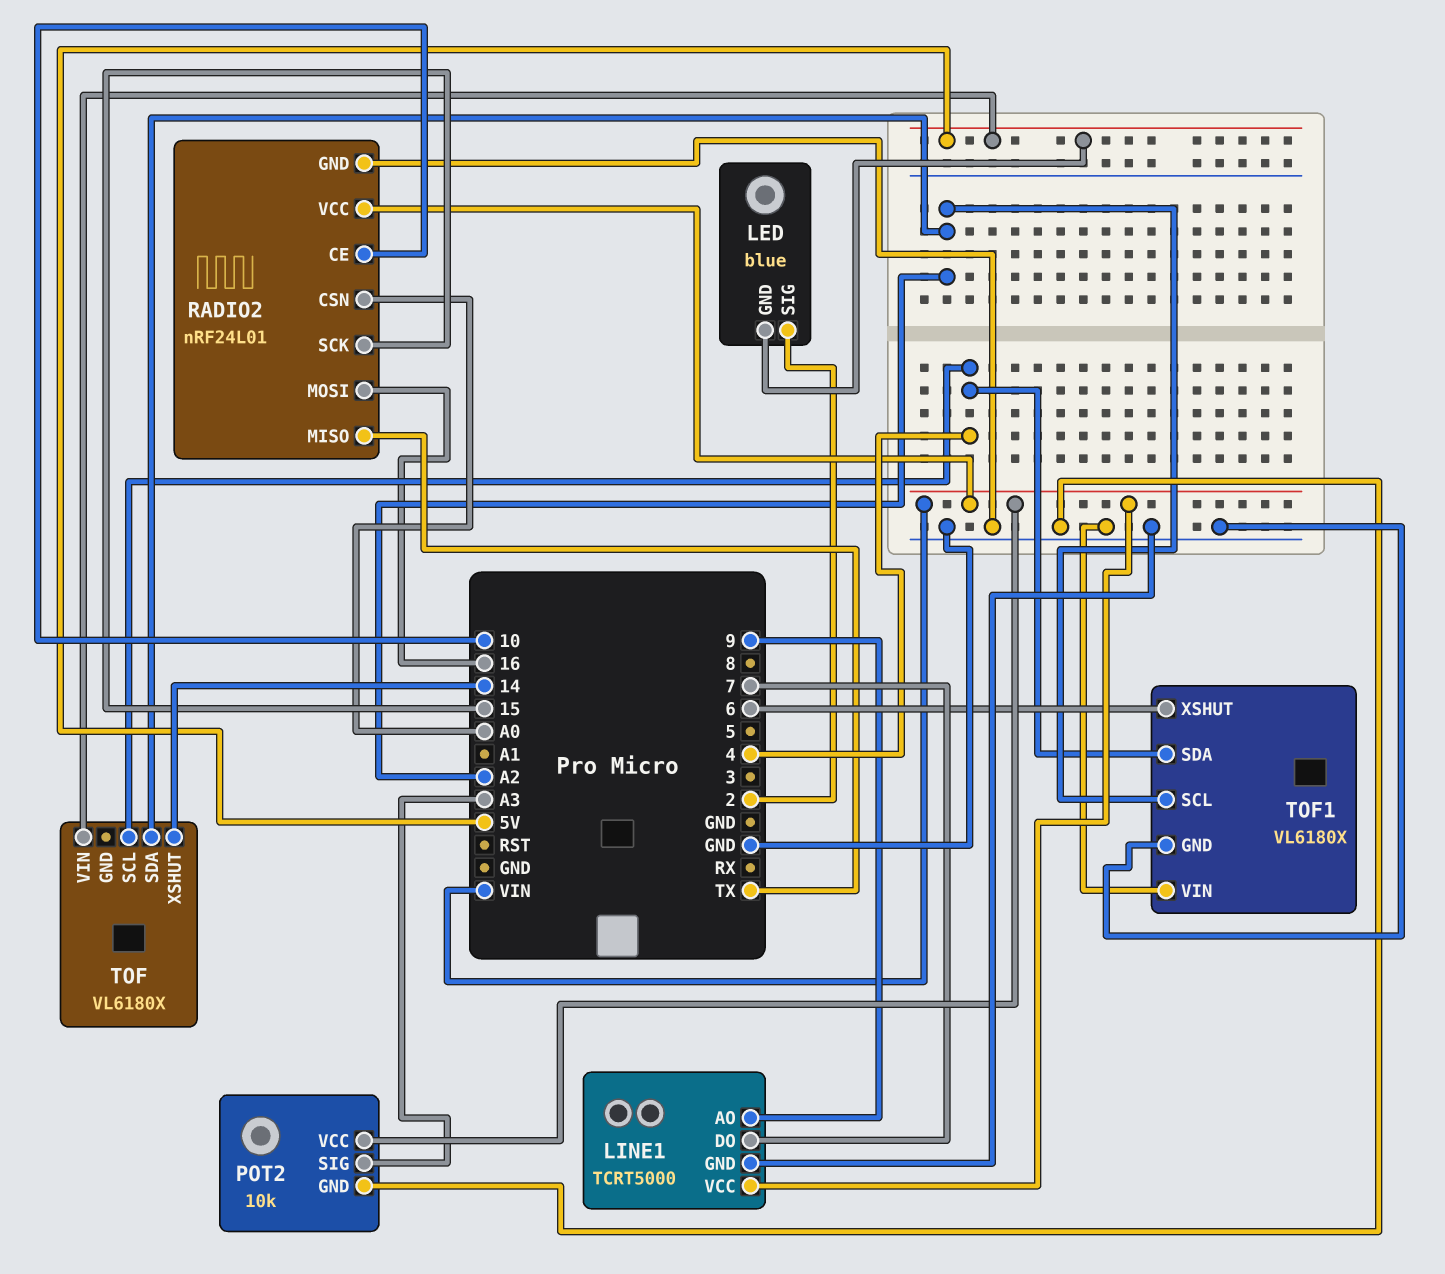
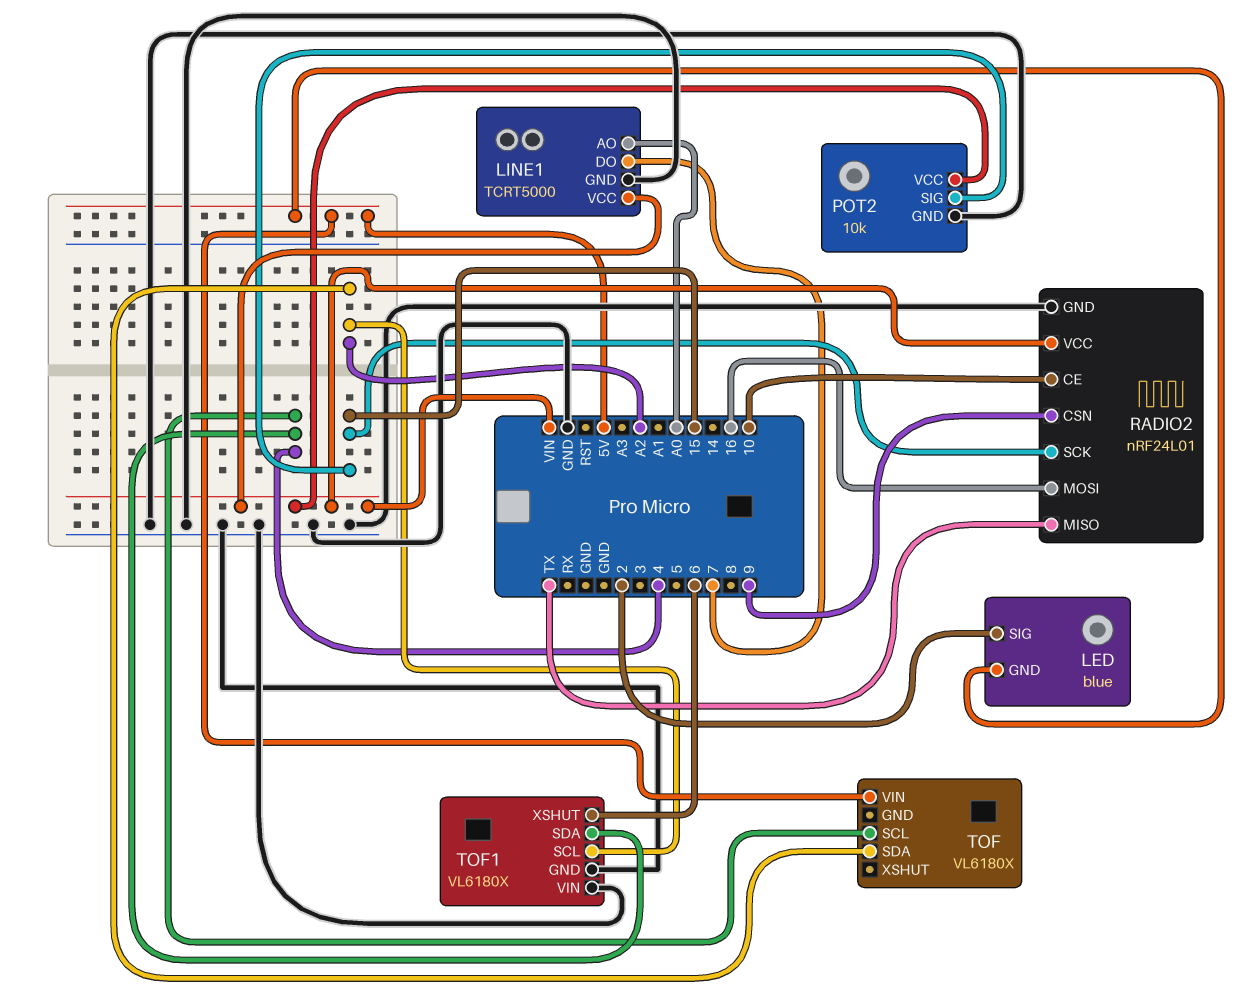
LINE1 pin AO: 9 -> A0
POT2 pin SIG: A3 -> 15
RADIO2 pin CSN: A0 -> 9
TOF pin XSHUT: 14 -> none

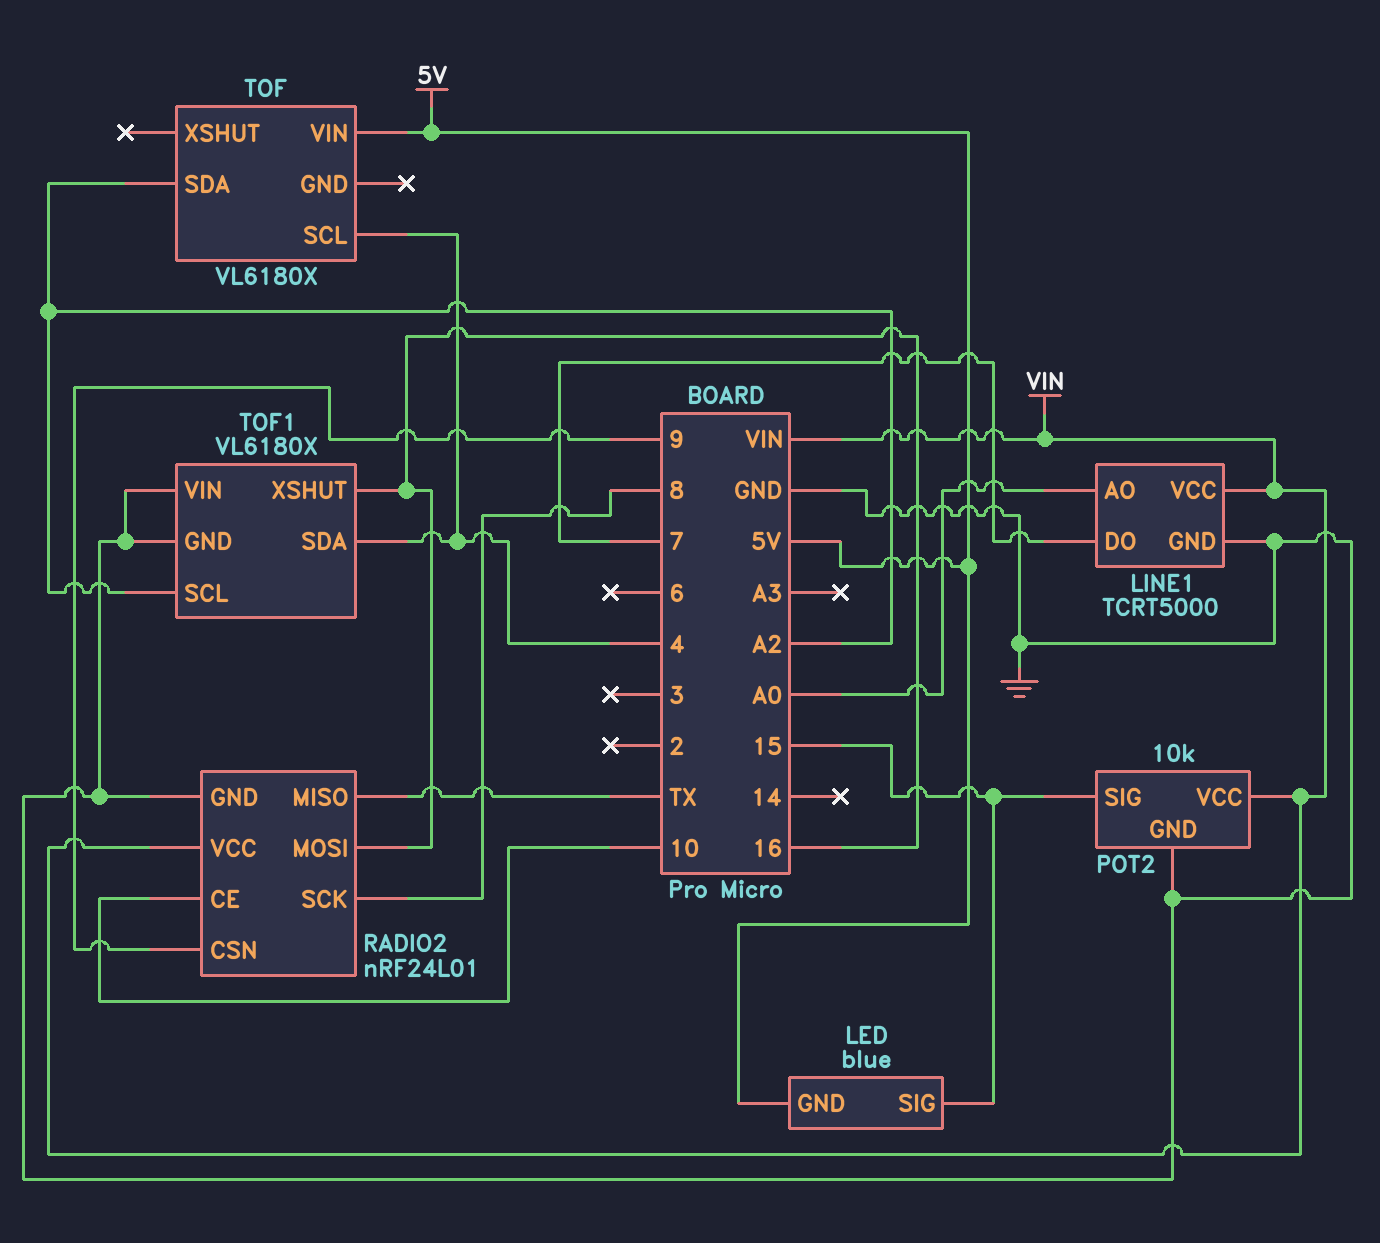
LED pin SIG: 2 -> 15
RADIO2 pin SCK: 15 -> 8
TOF1 pin XSHUT: 6 -> 16

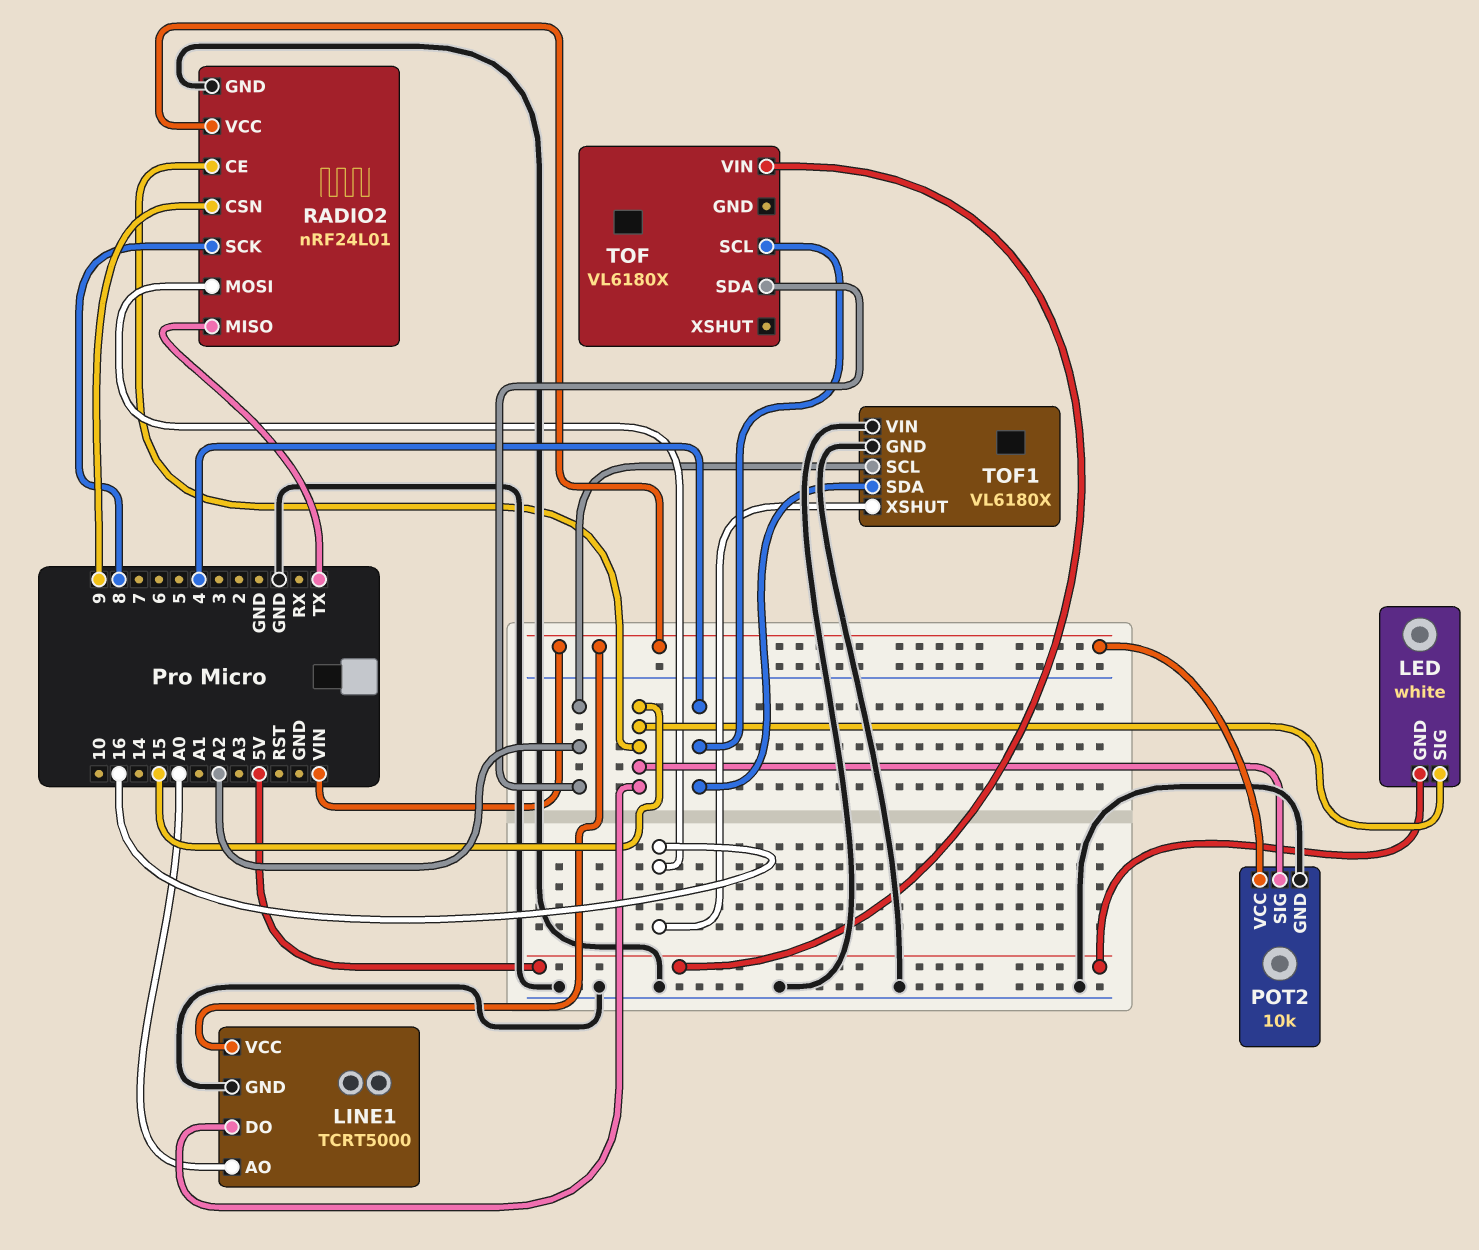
LED: blue -> white
LINE1 pin DO: 7 -> 15
RADIO2 pin CE: 10 -> 15

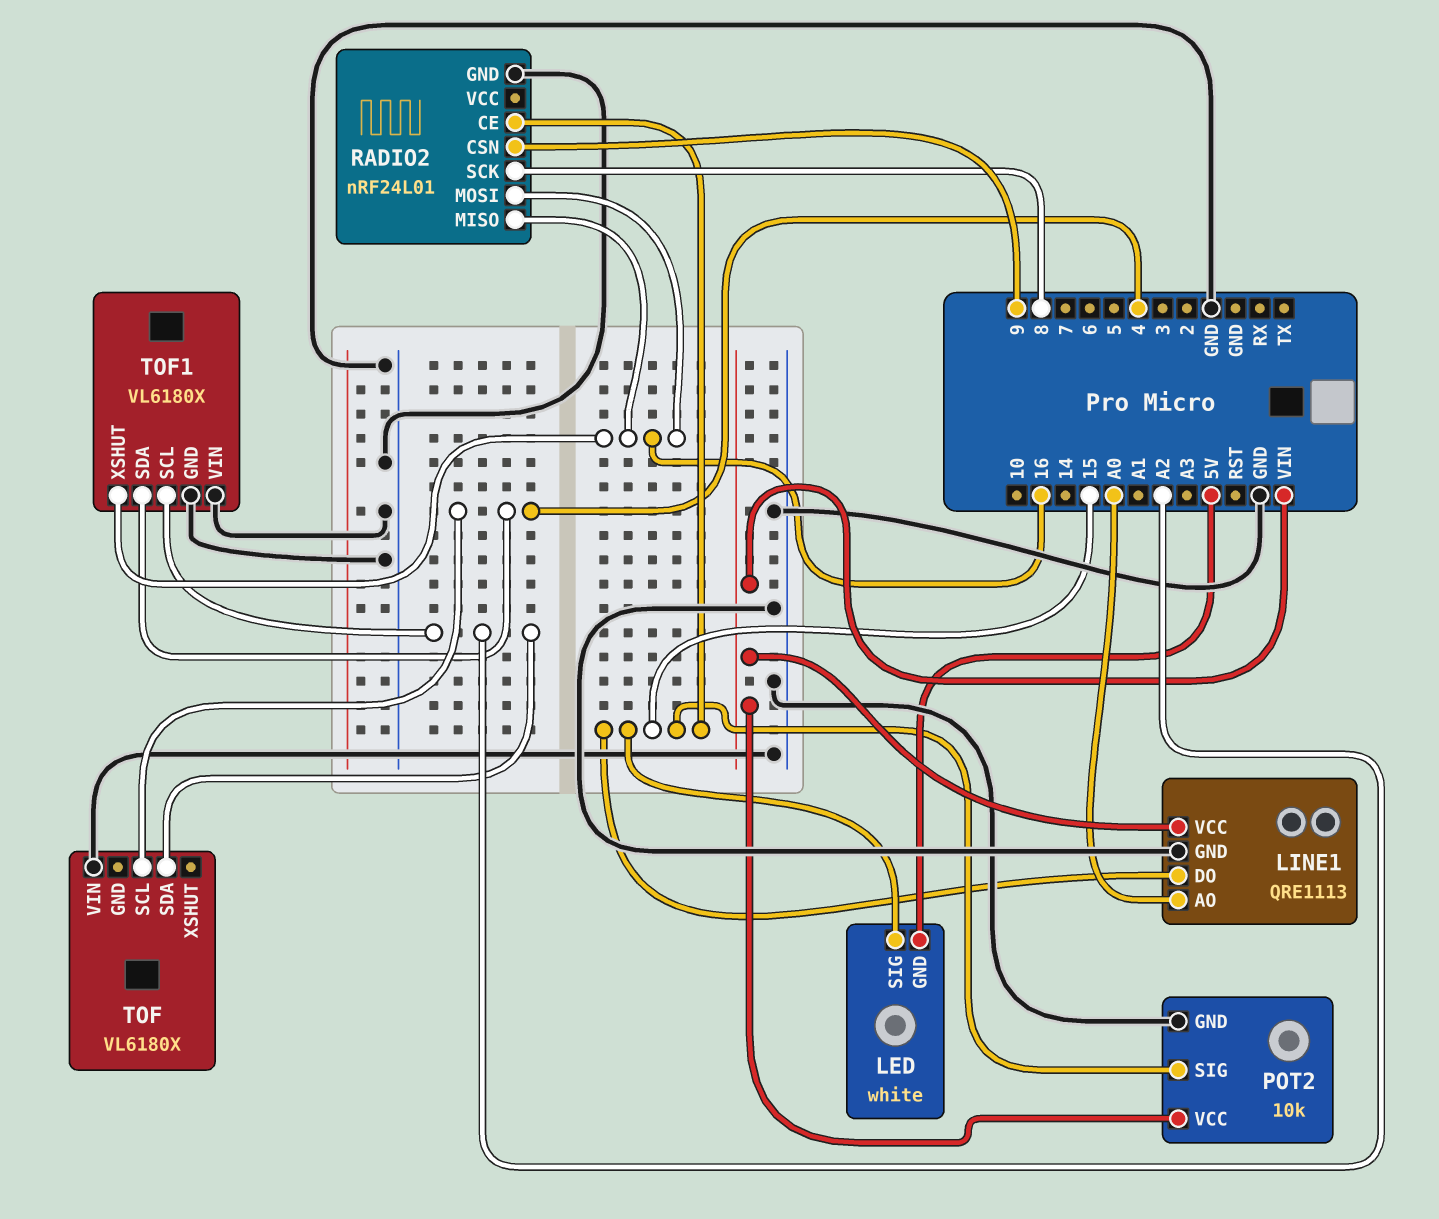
LINE1: TCRT5000 -> QRE1113
RADIO2 pin MISO: TX -> 16
RADIO2 pin VCC: VIN -> none
TOF pin VIN: 5V -> GND

